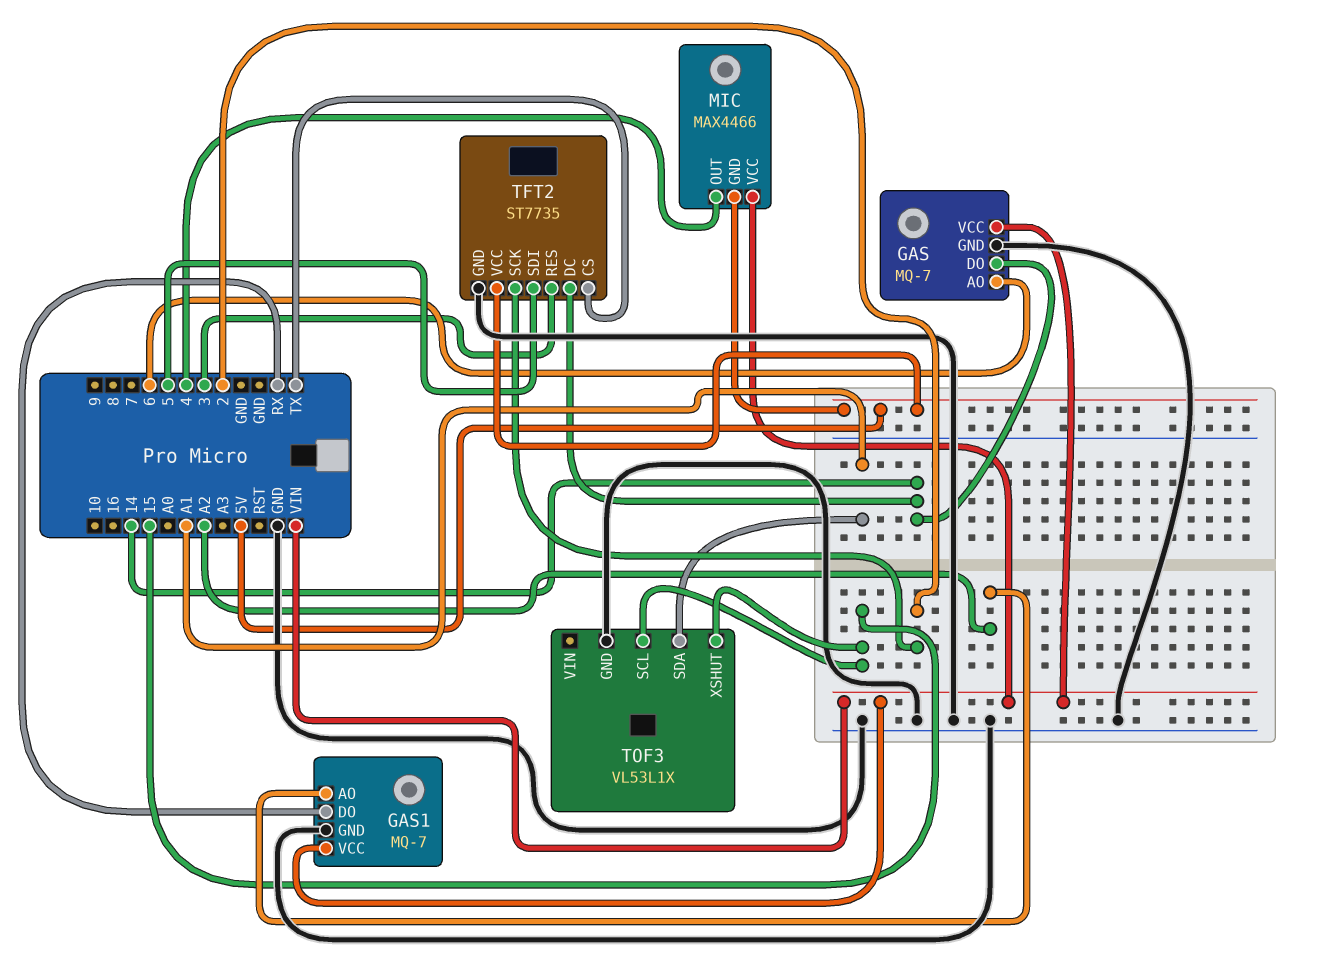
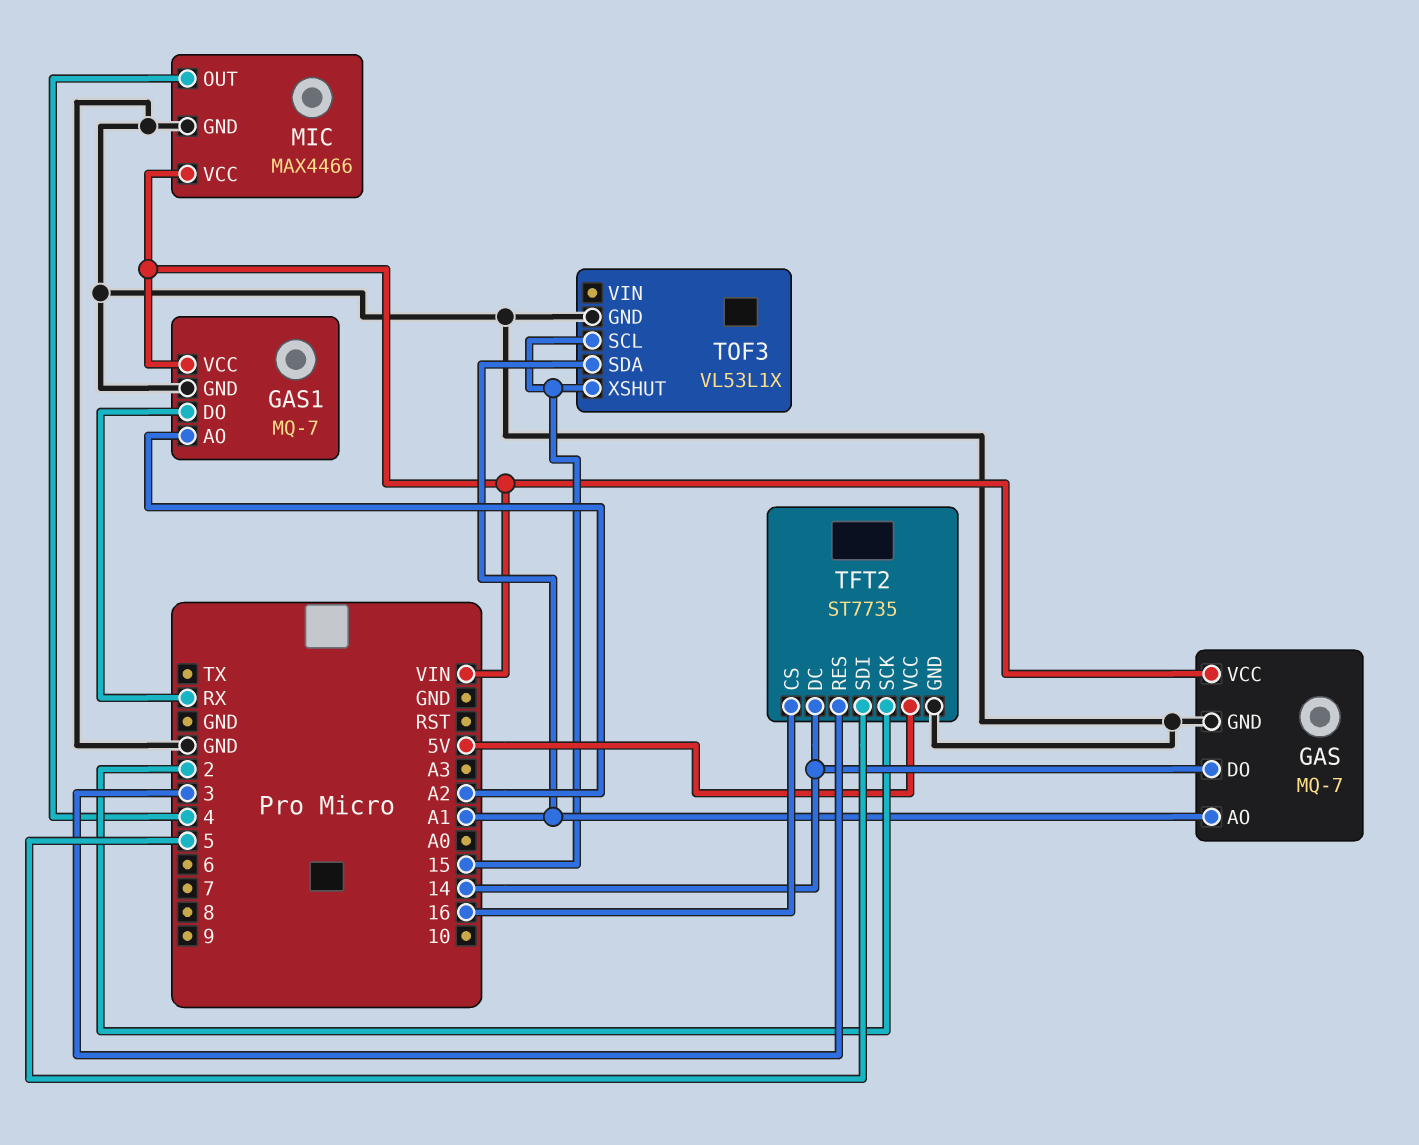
GAS pin AO: 6 -> A1
MIC pin GND: 5V -> GND
TFT2 pin CS: TX -> 16

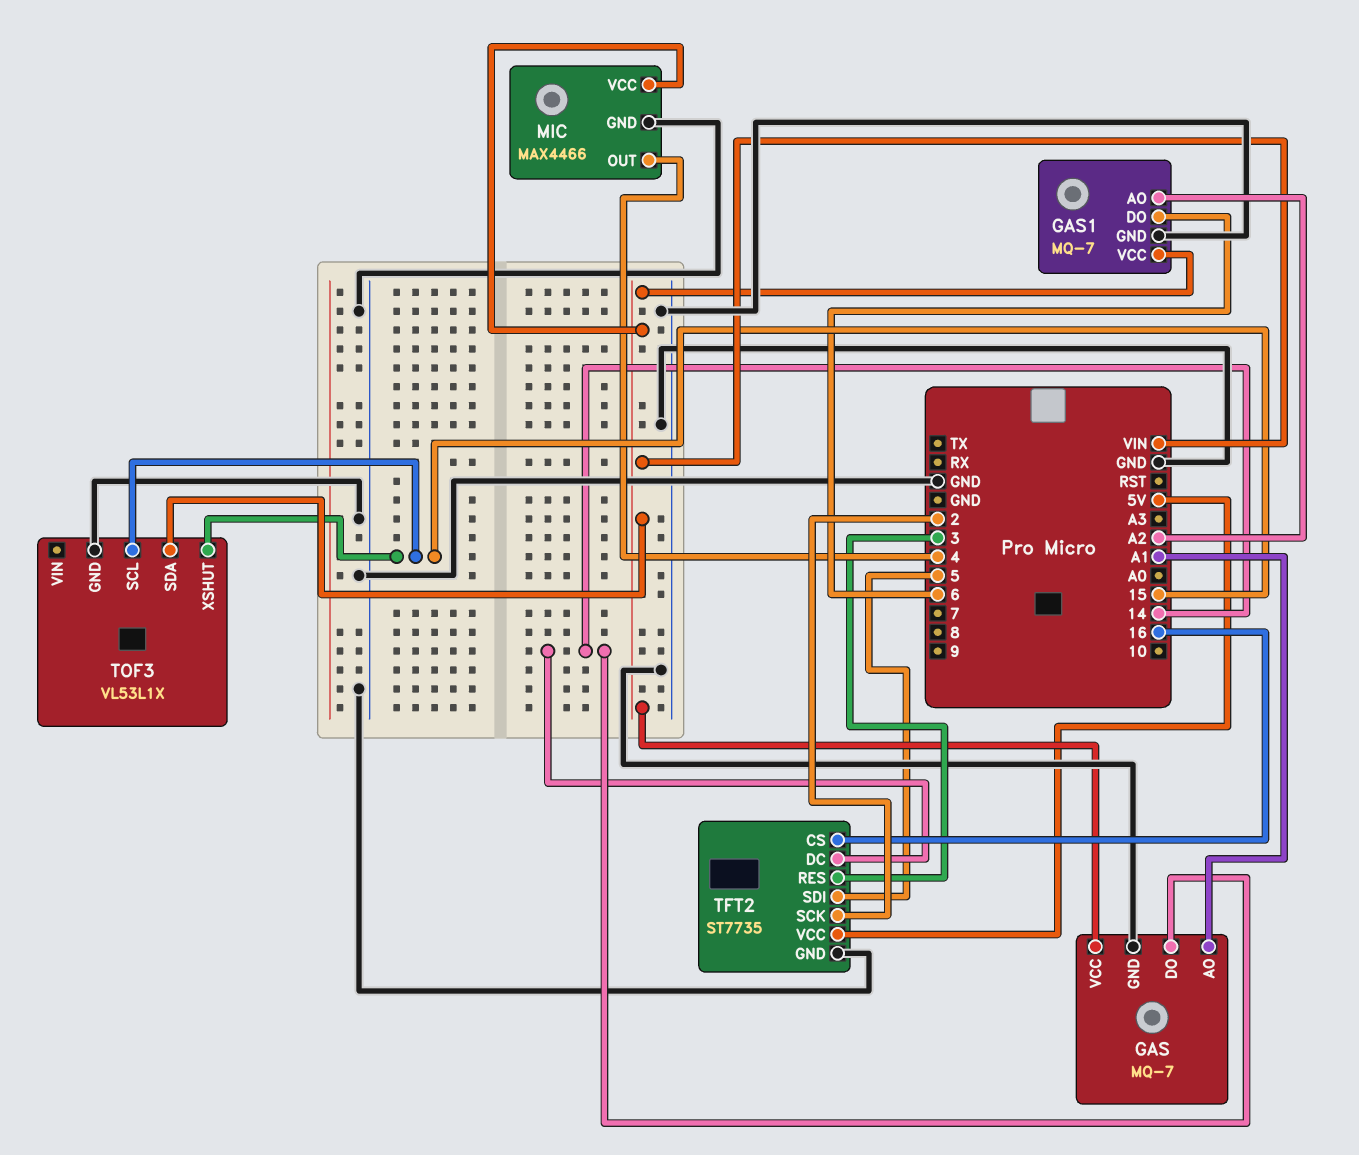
GAS1 pin DO: RX -> 6
TOF3 pin SDA: A1 -> VIN

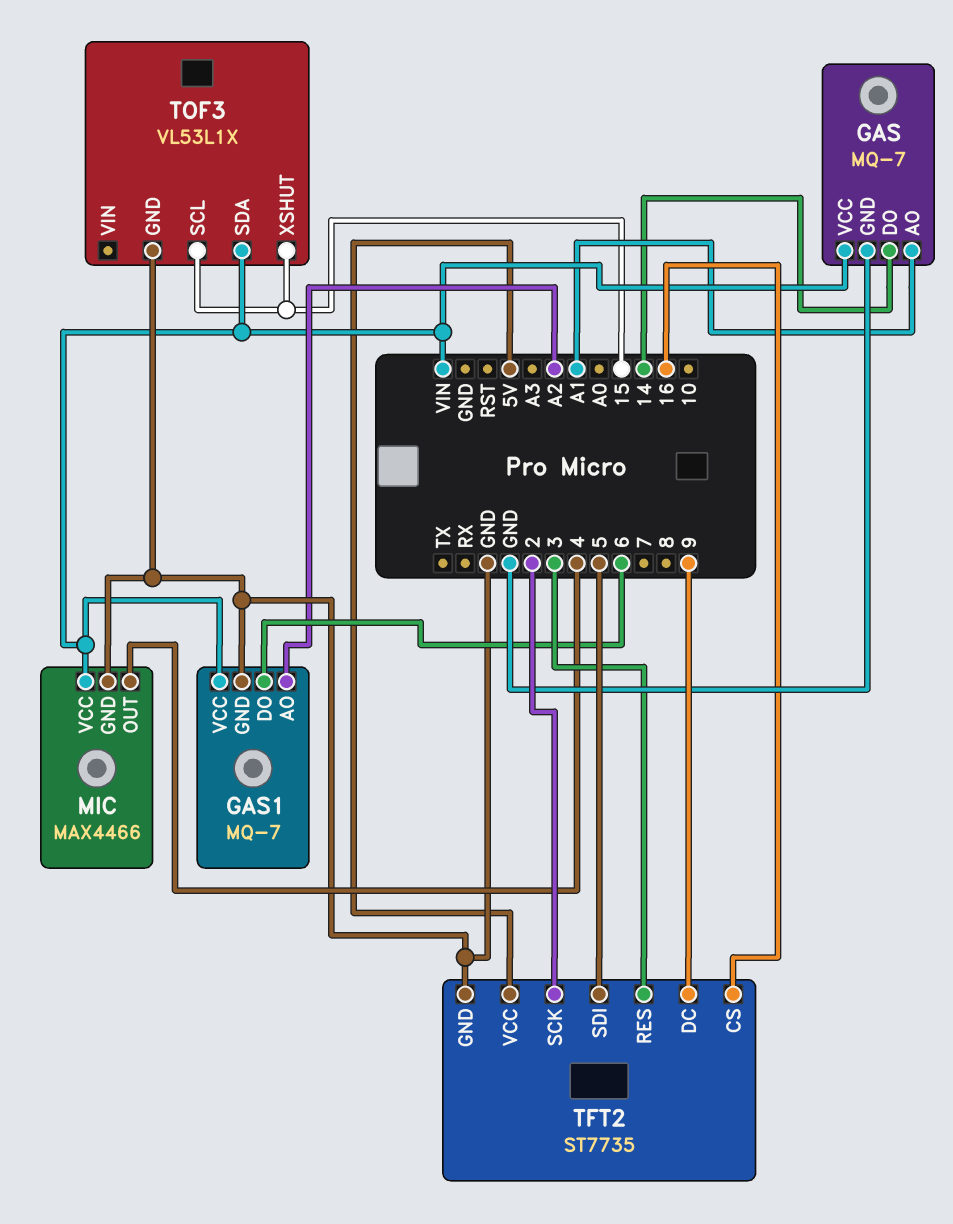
TFT2 pin DC: 14 -> 9

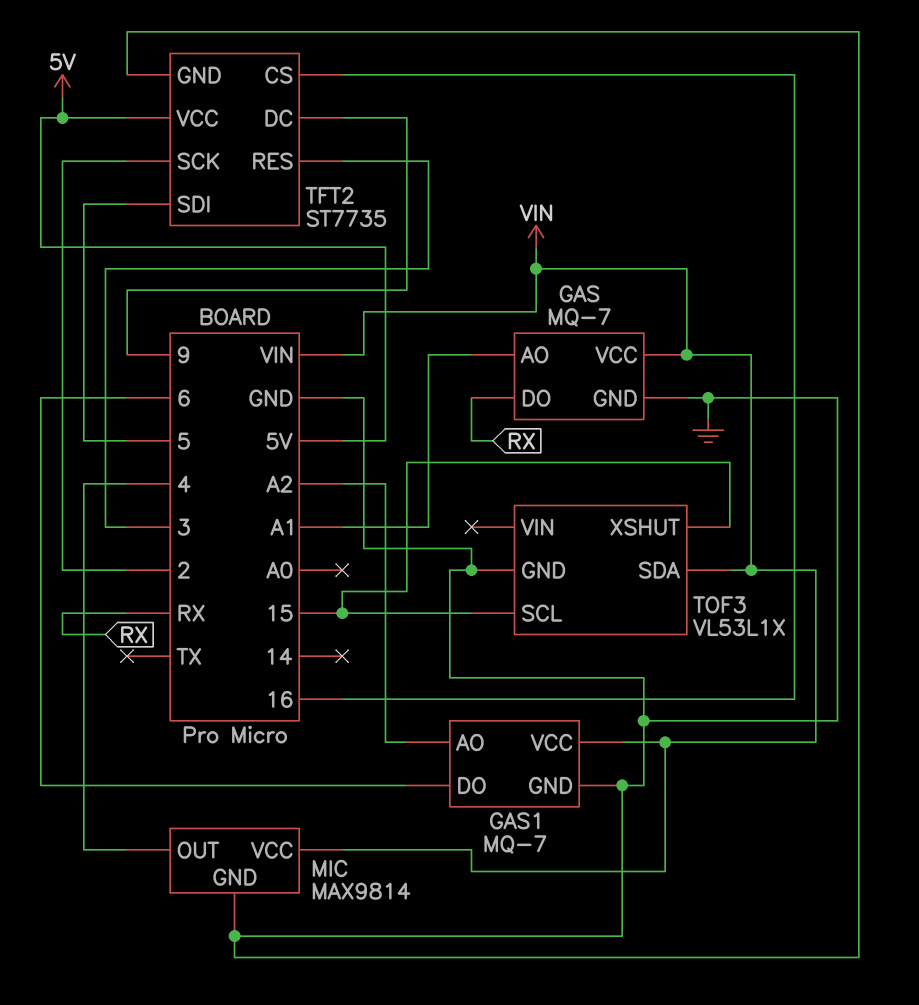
GAS pin DO: 14 -> RX
MIC: MAX4466 -> MAX9814

